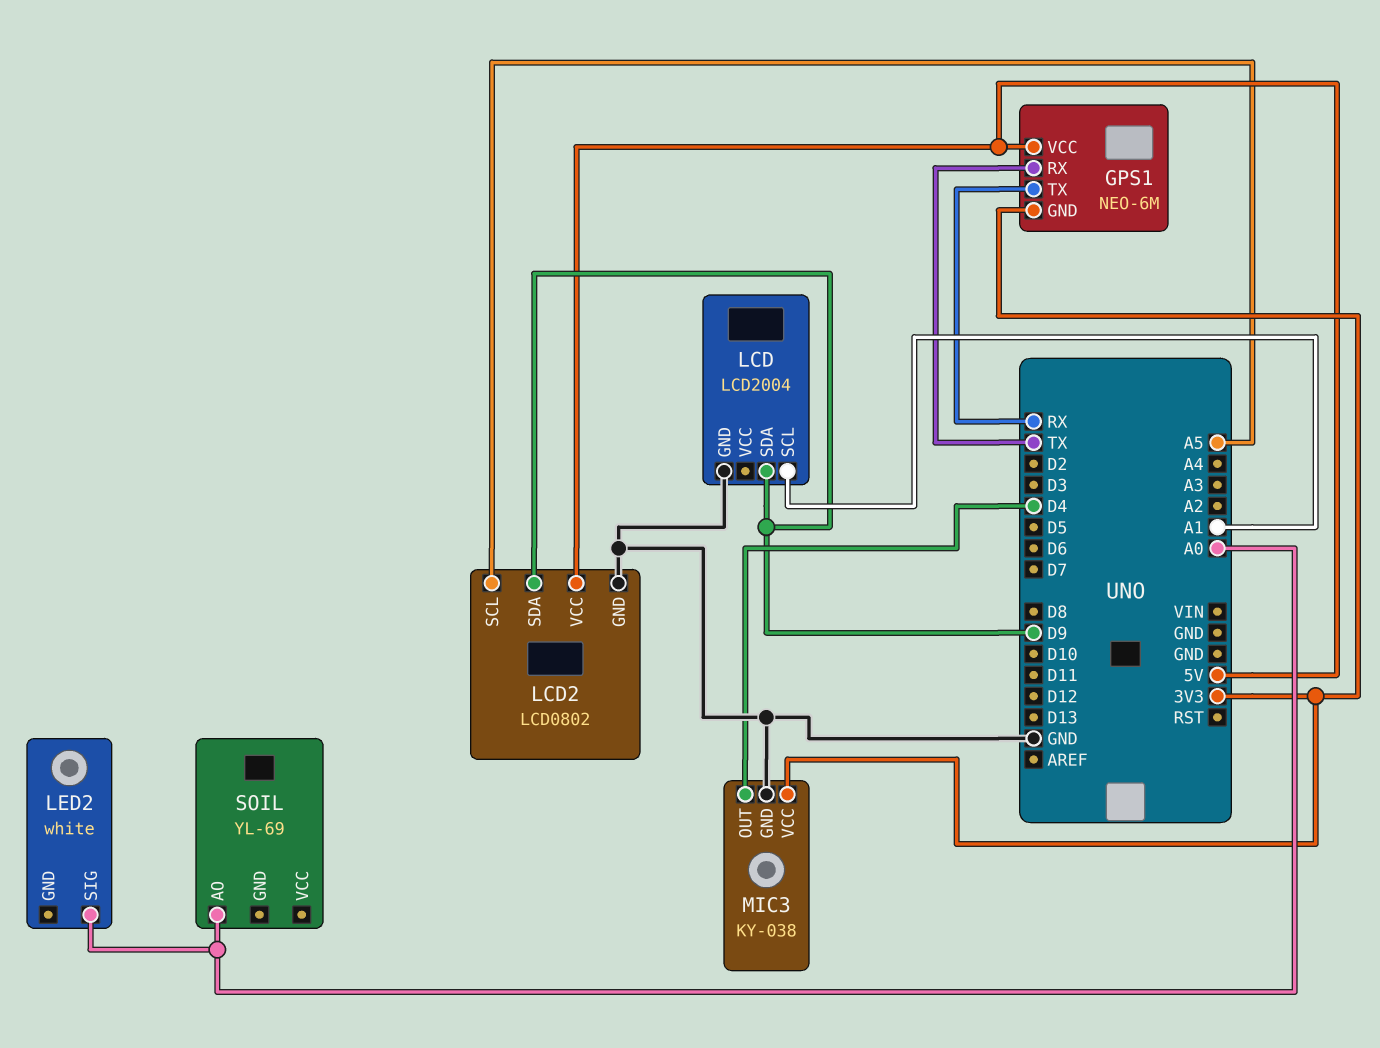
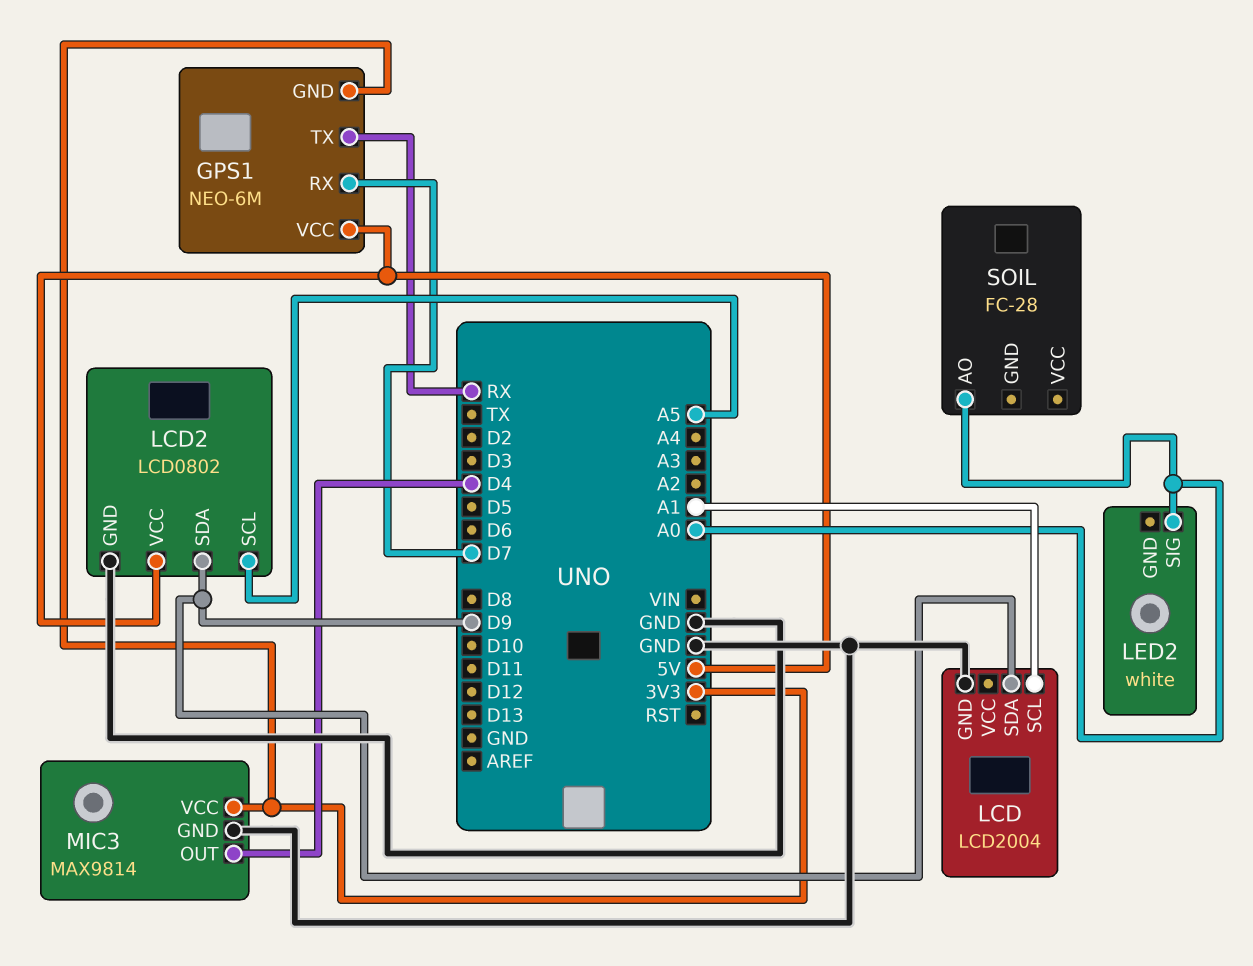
GPS1 pin RX: TX -> D7
MIC3: KY-038 -> MAX9814
SOIL: YL-69 -> FC-28

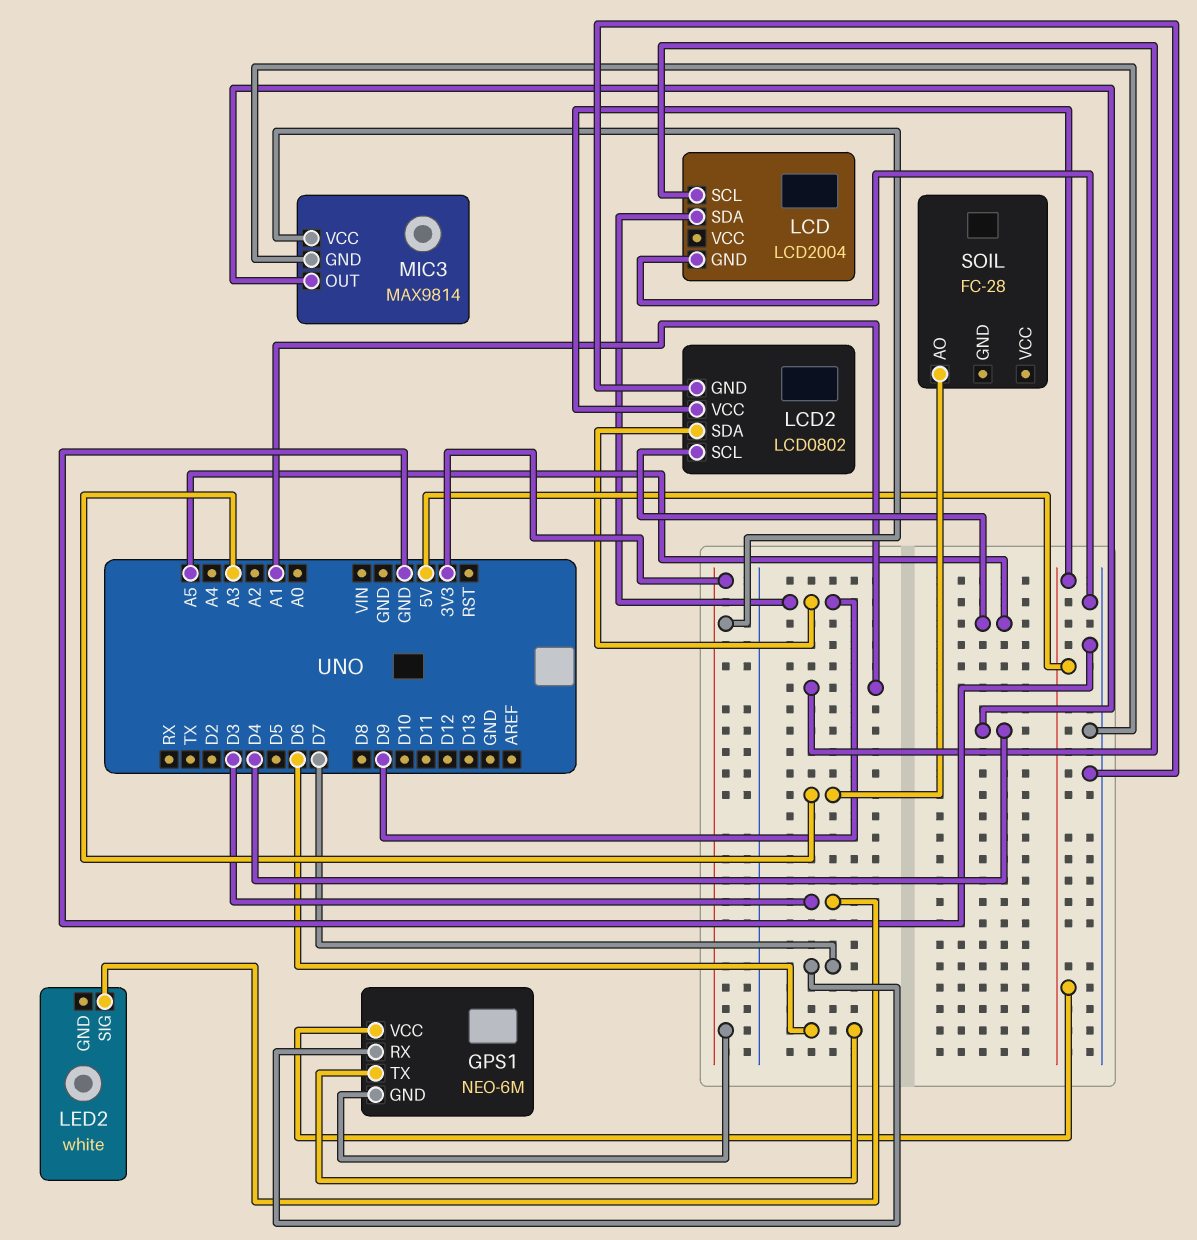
GPS1 pin TX: RX -> D6
LED2 pin SIG: A0 -> D3
SOIL pin AO: A0 -> A3

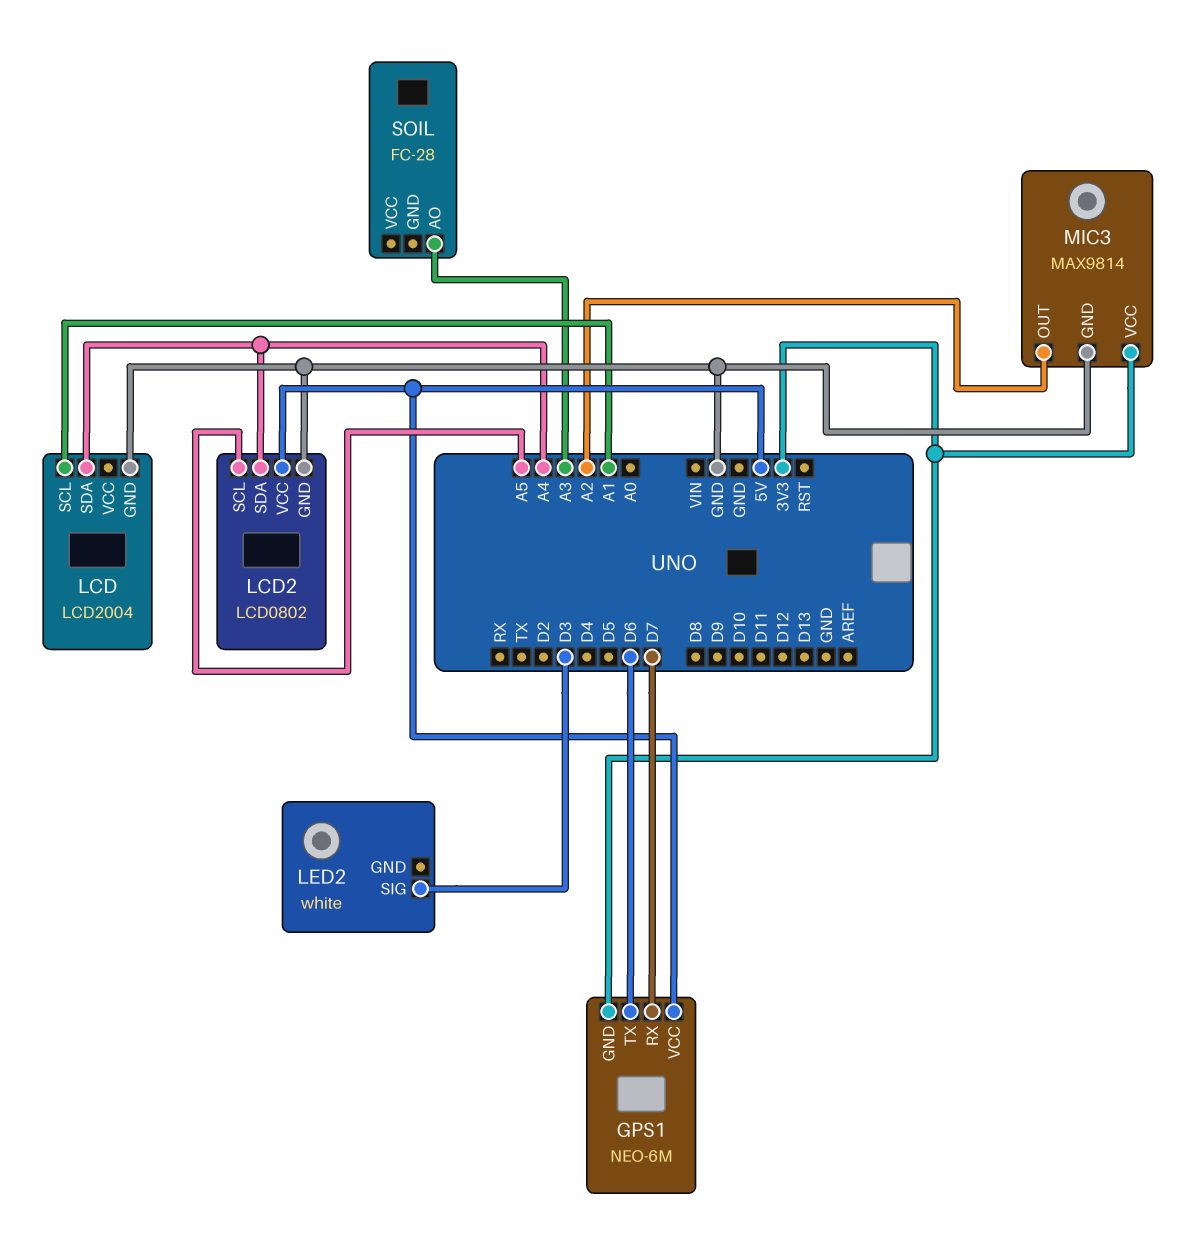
LCD pin SDA: D9 -> A4
LCD2 pin SDA: D9 -> A4
MIC3 pin OUT: D4 -> A2

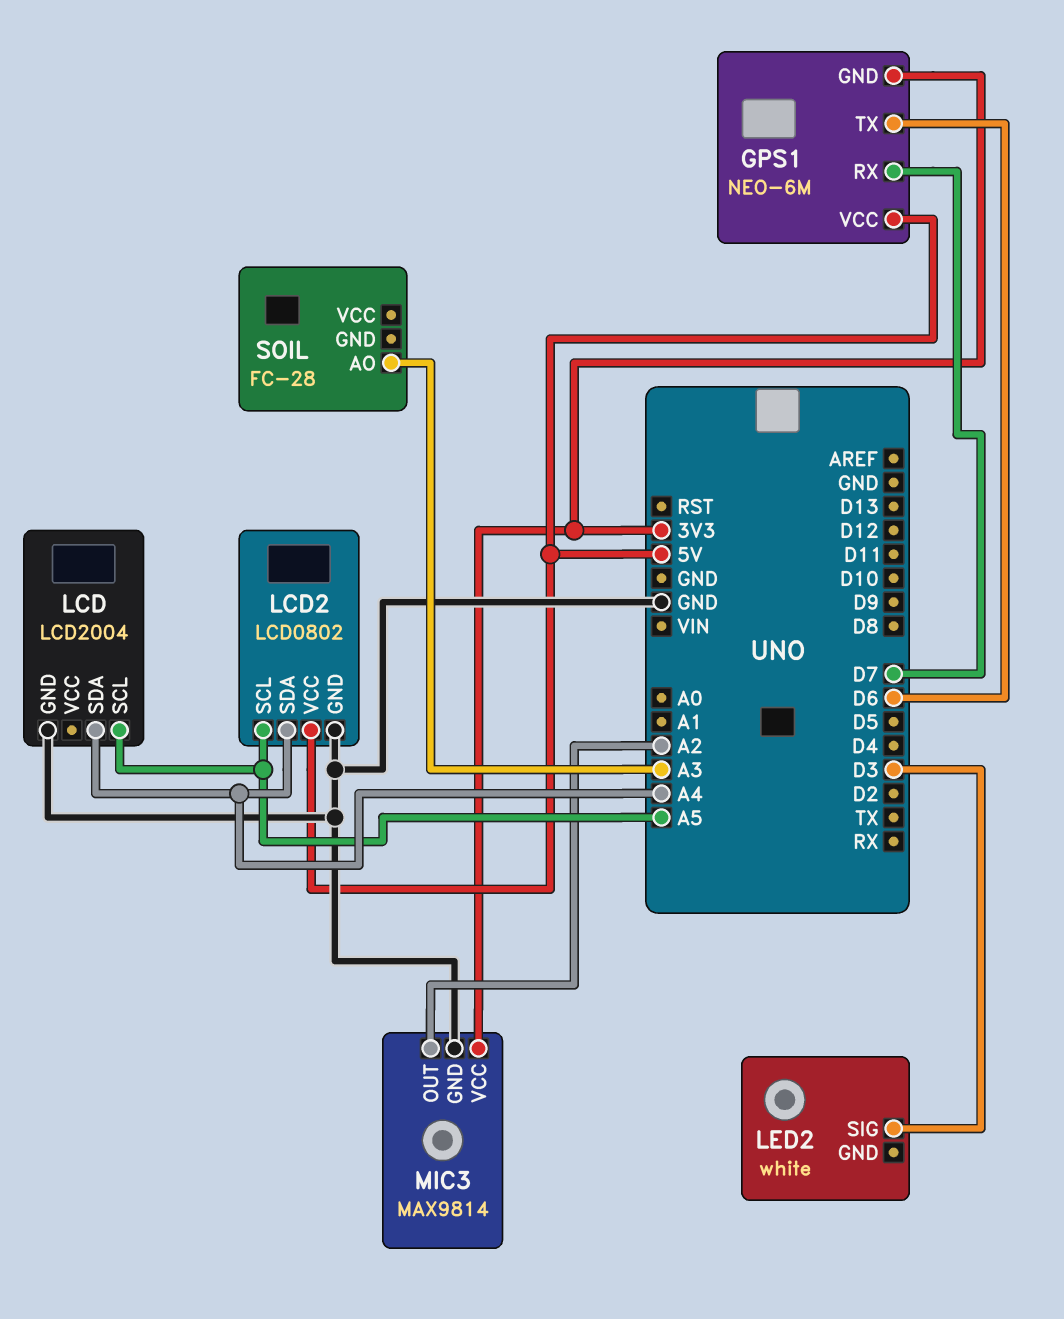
LCD pin SCL: A1 -> A5

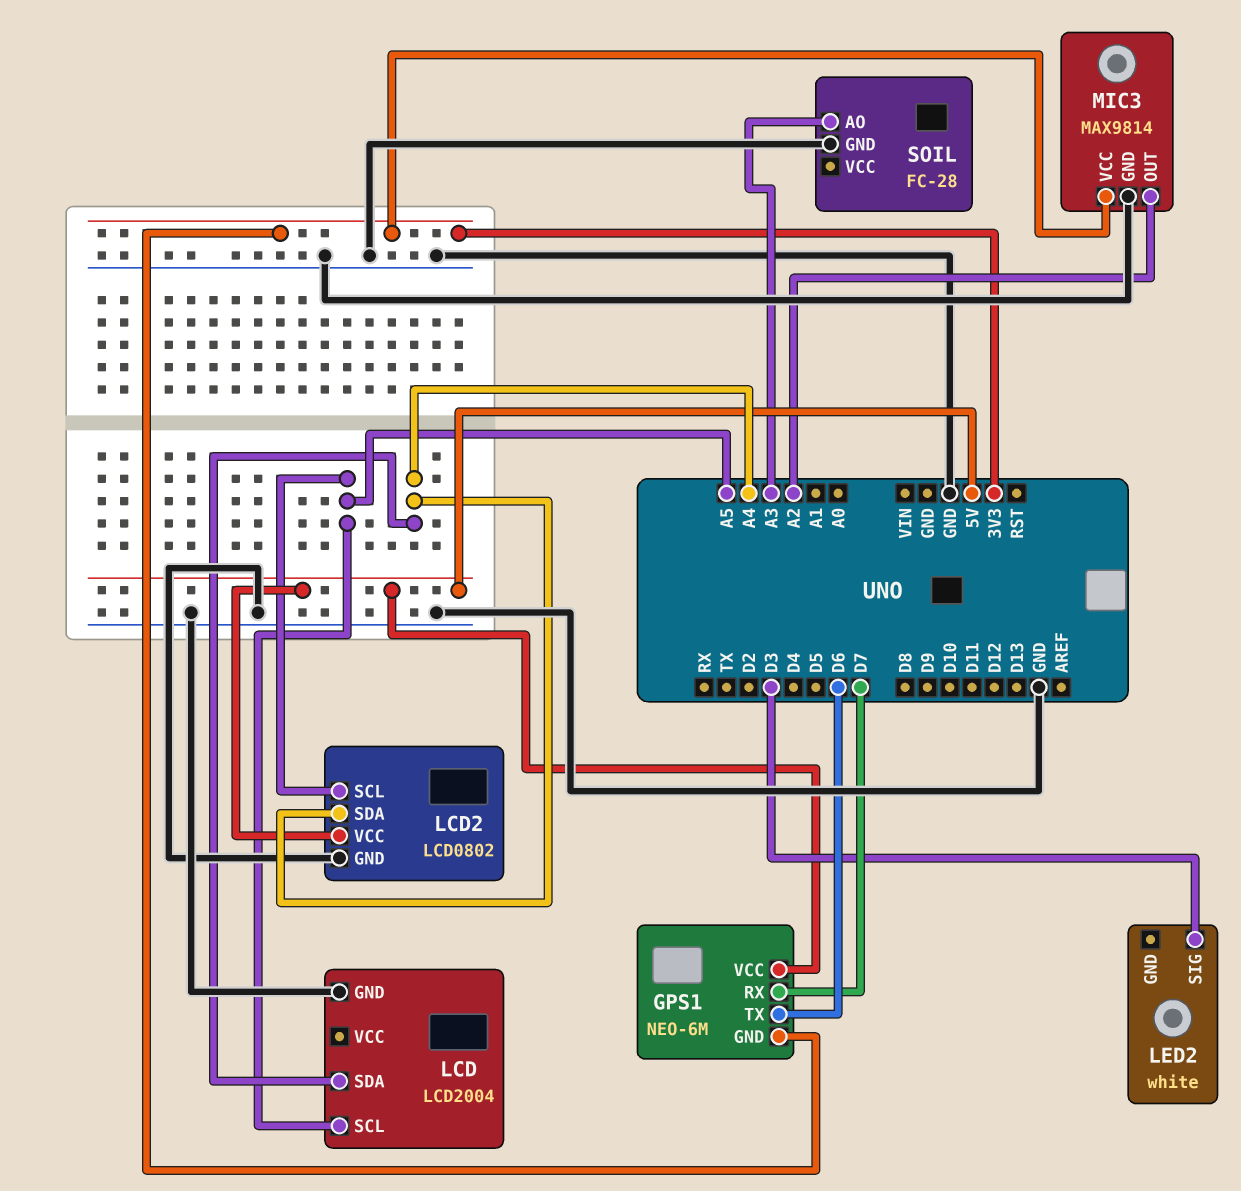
SOIL pin GND: none -> GND

